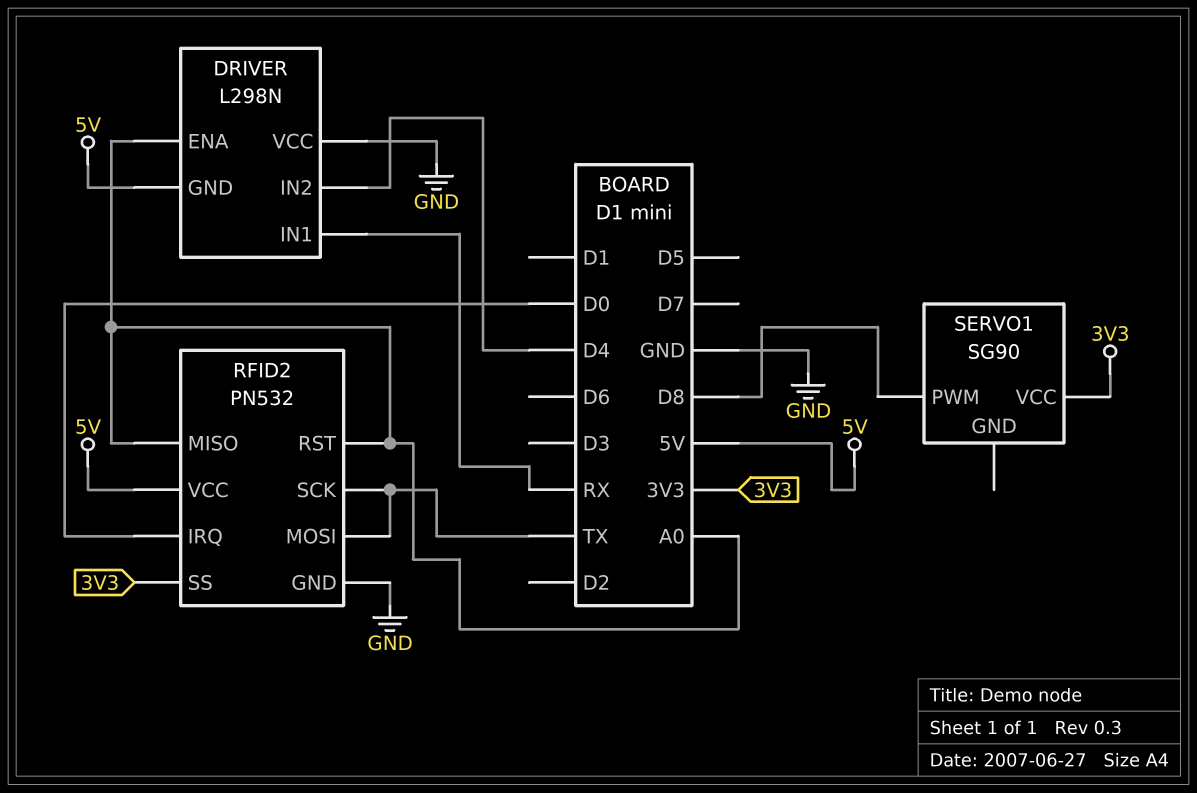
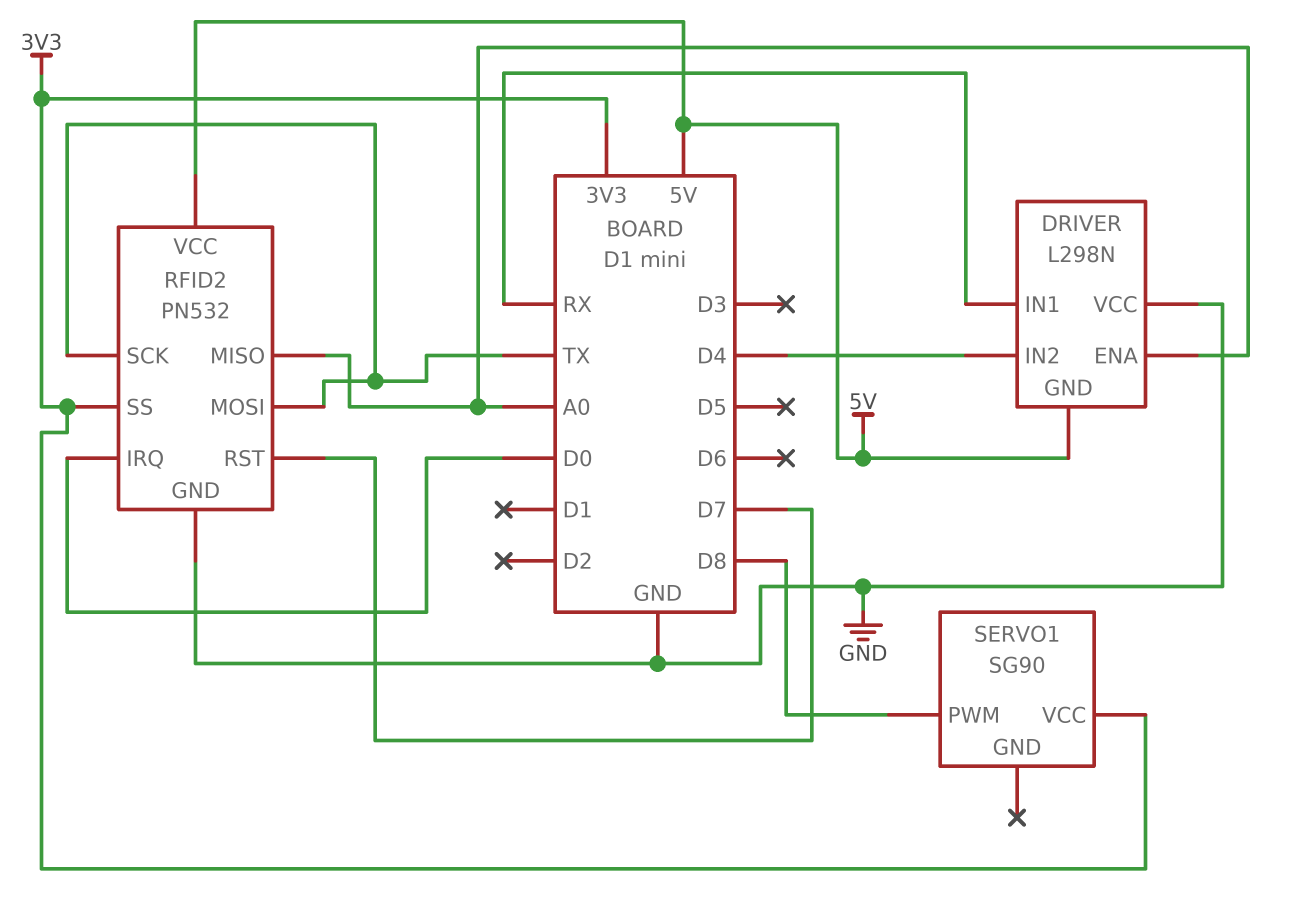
RFID2 pin RST: A0 -> D7

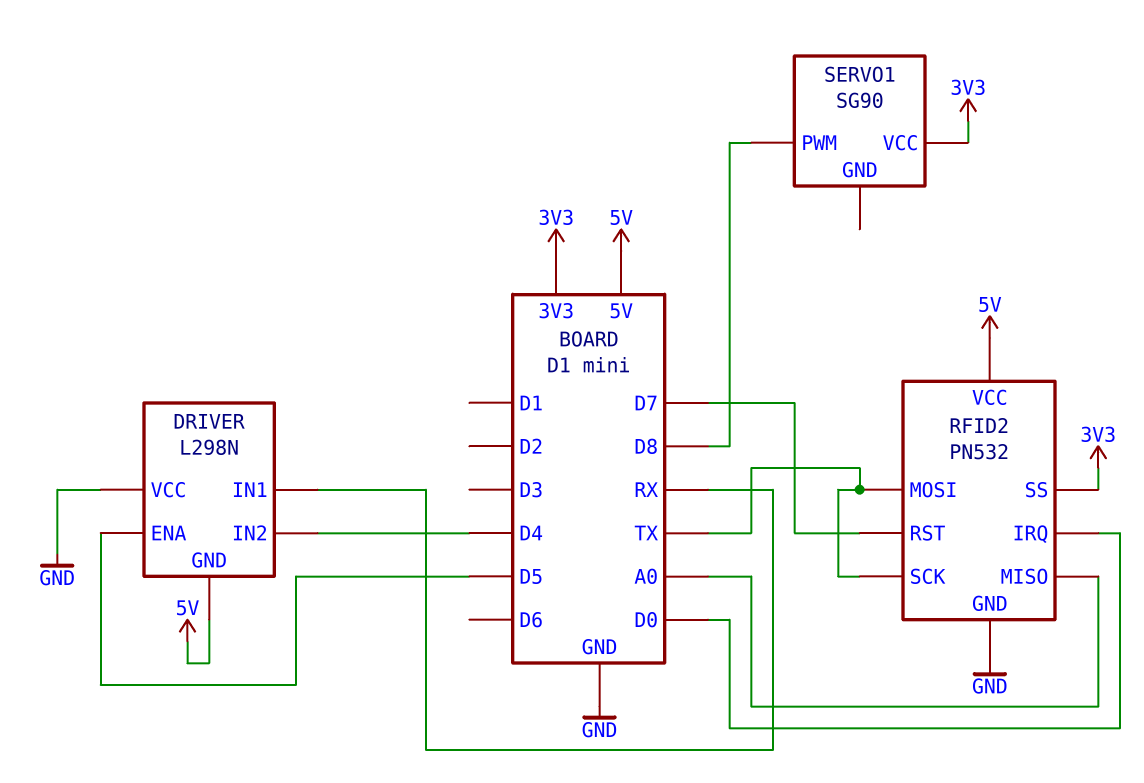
DRIVER pin ENA: A0 -> D5

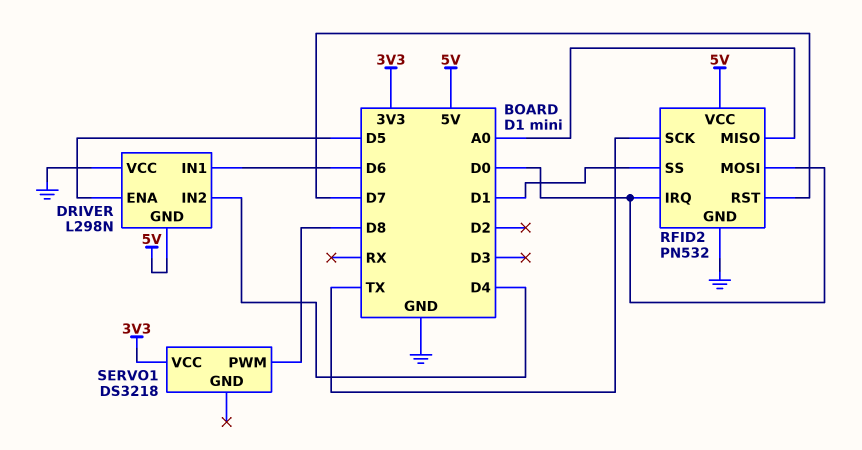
DRIVER pin IN1: RX -> D6
RFID2 pin MOSI: TX -> D0
RFID2 pin SS: 3V3 -> D1
SERVO1: SG90 -> DS3218

